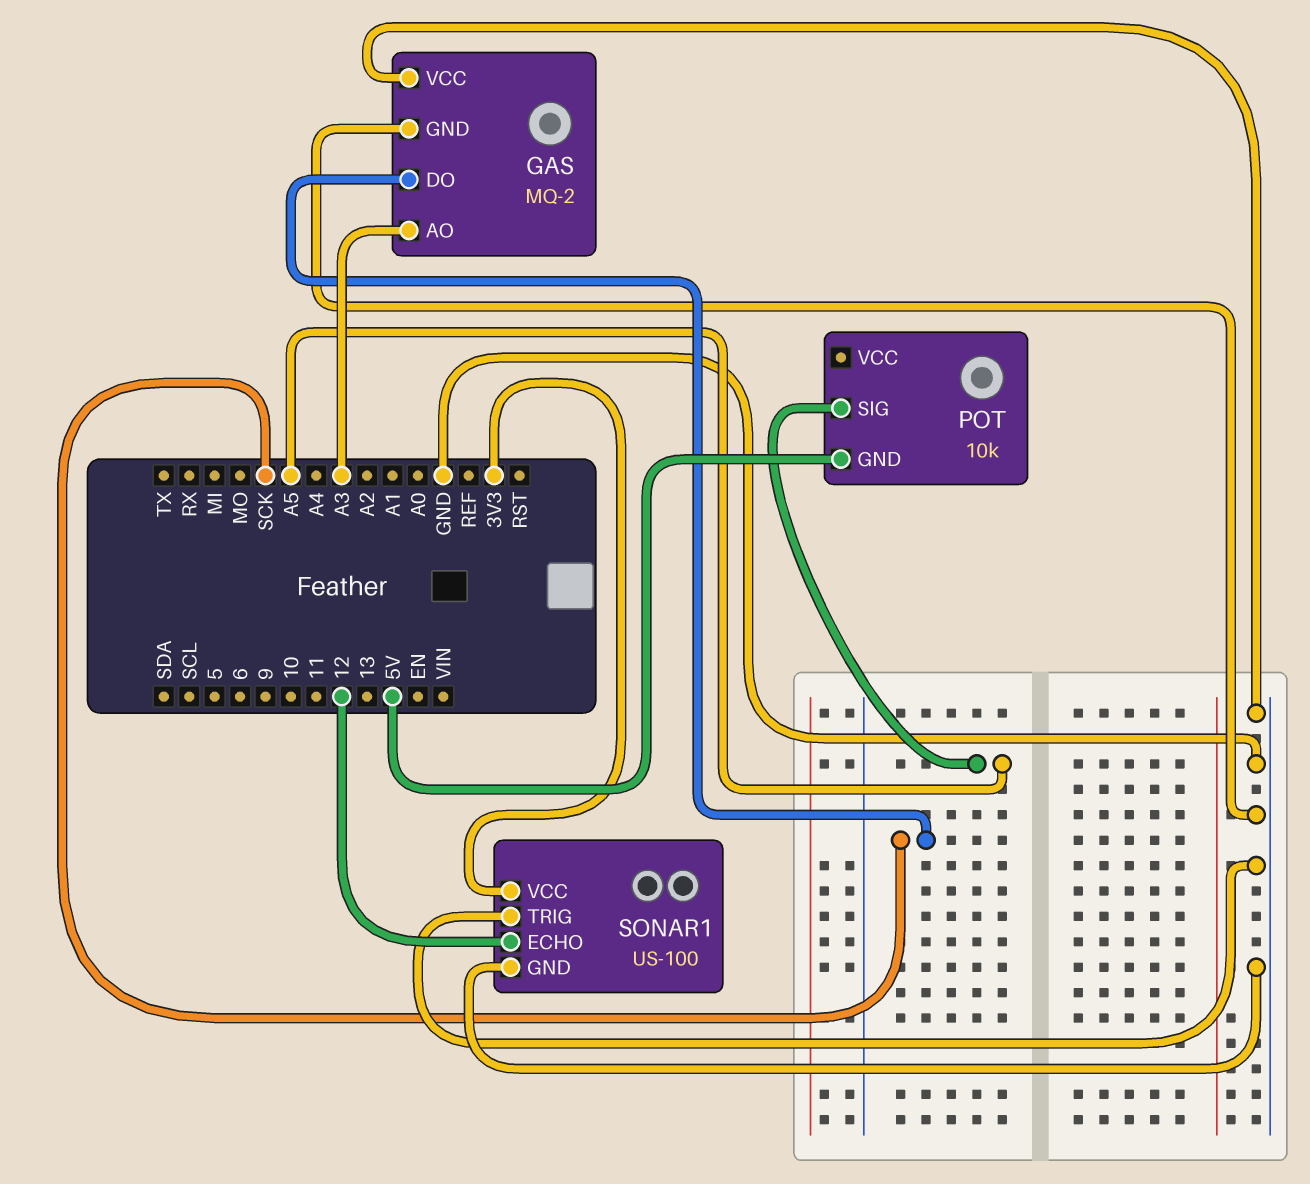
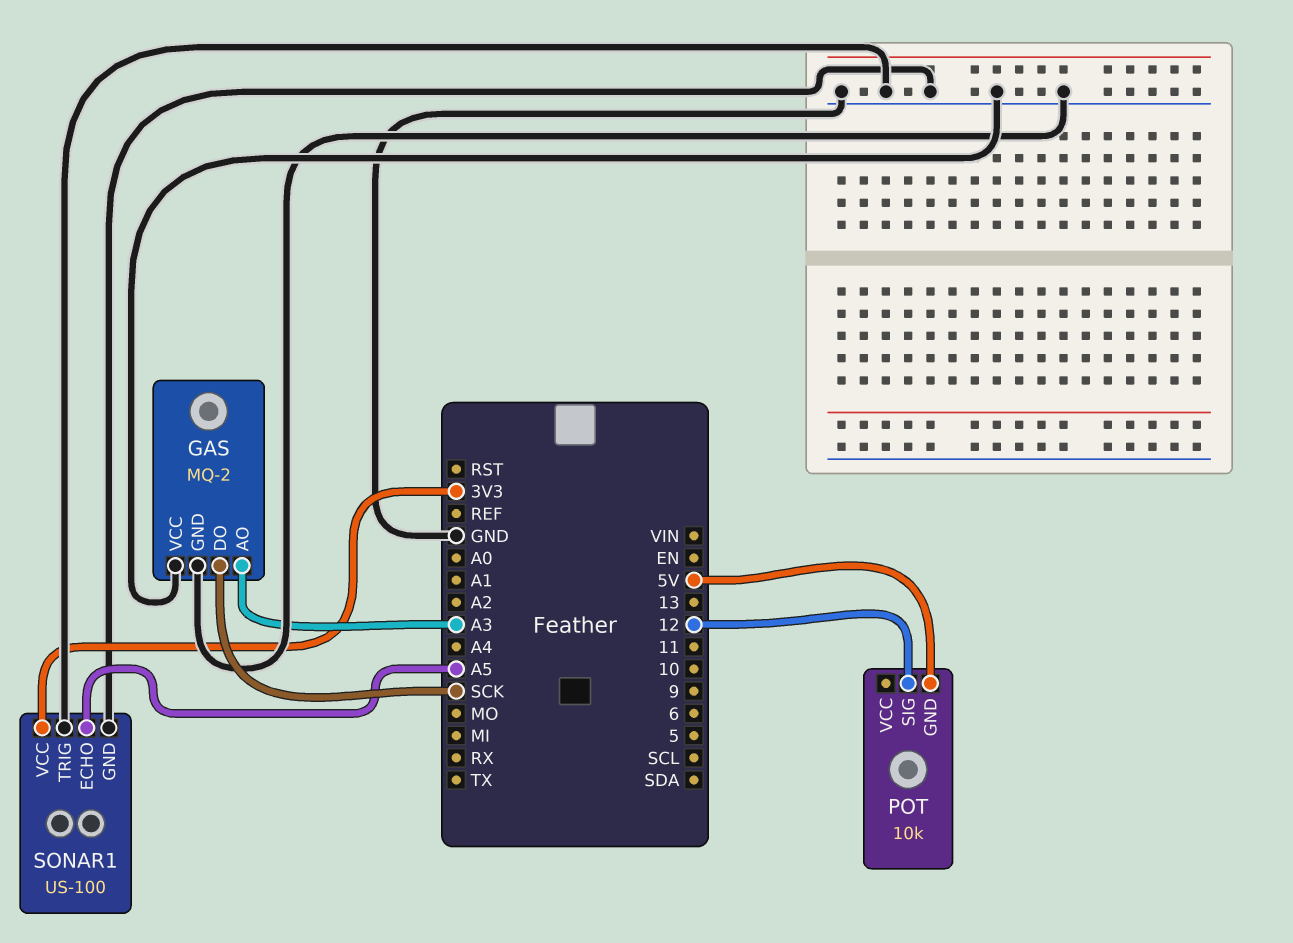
POT pin SIG: A5 -> 12
SONAR1 pin ECHO: 12 -> A5

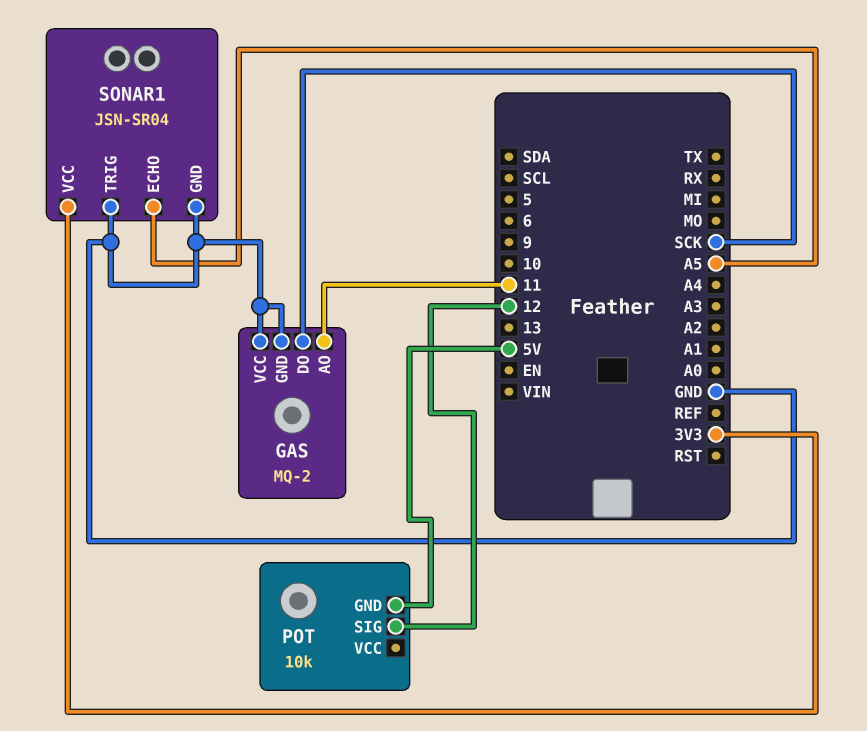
GAS pin AO: A3 -> 11
SONAR1: US-100 -> JSN-SR04

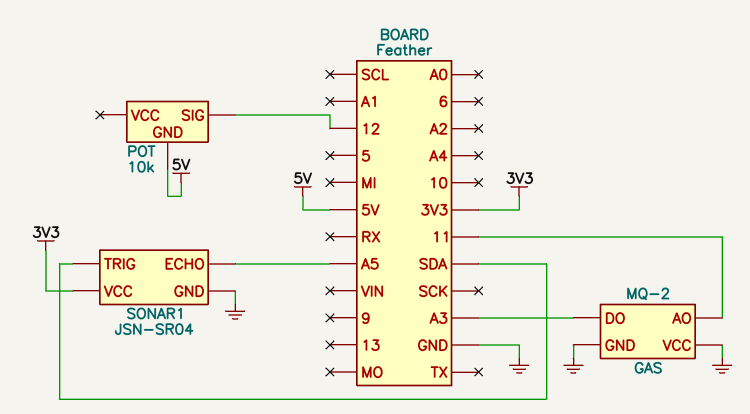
GAS pin DO: SCK -> A3
SONAR1 pin TRIG: GND -> SDA

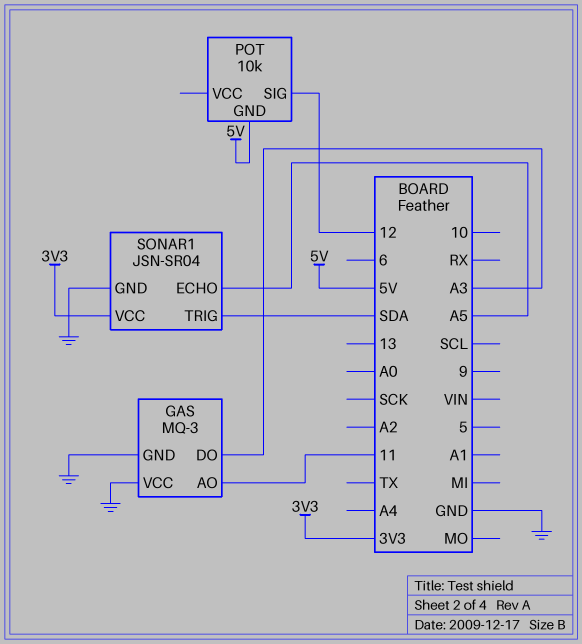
GAS: MQ-2 -> MQ-3

